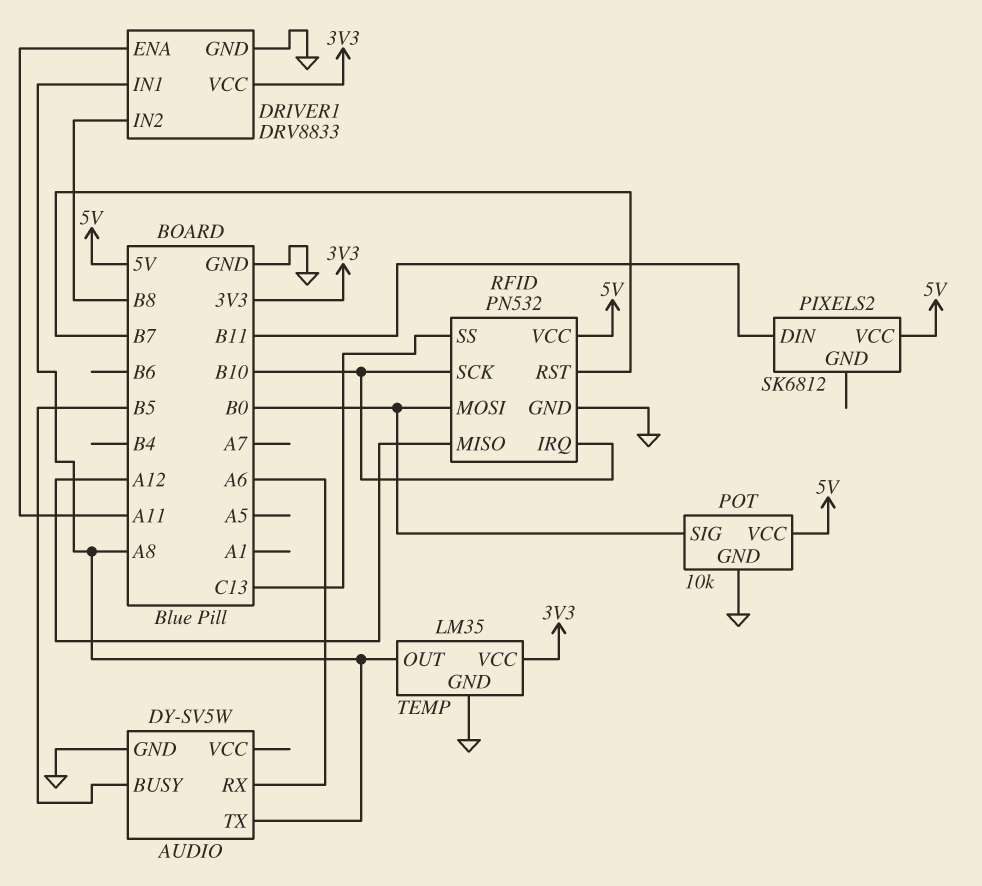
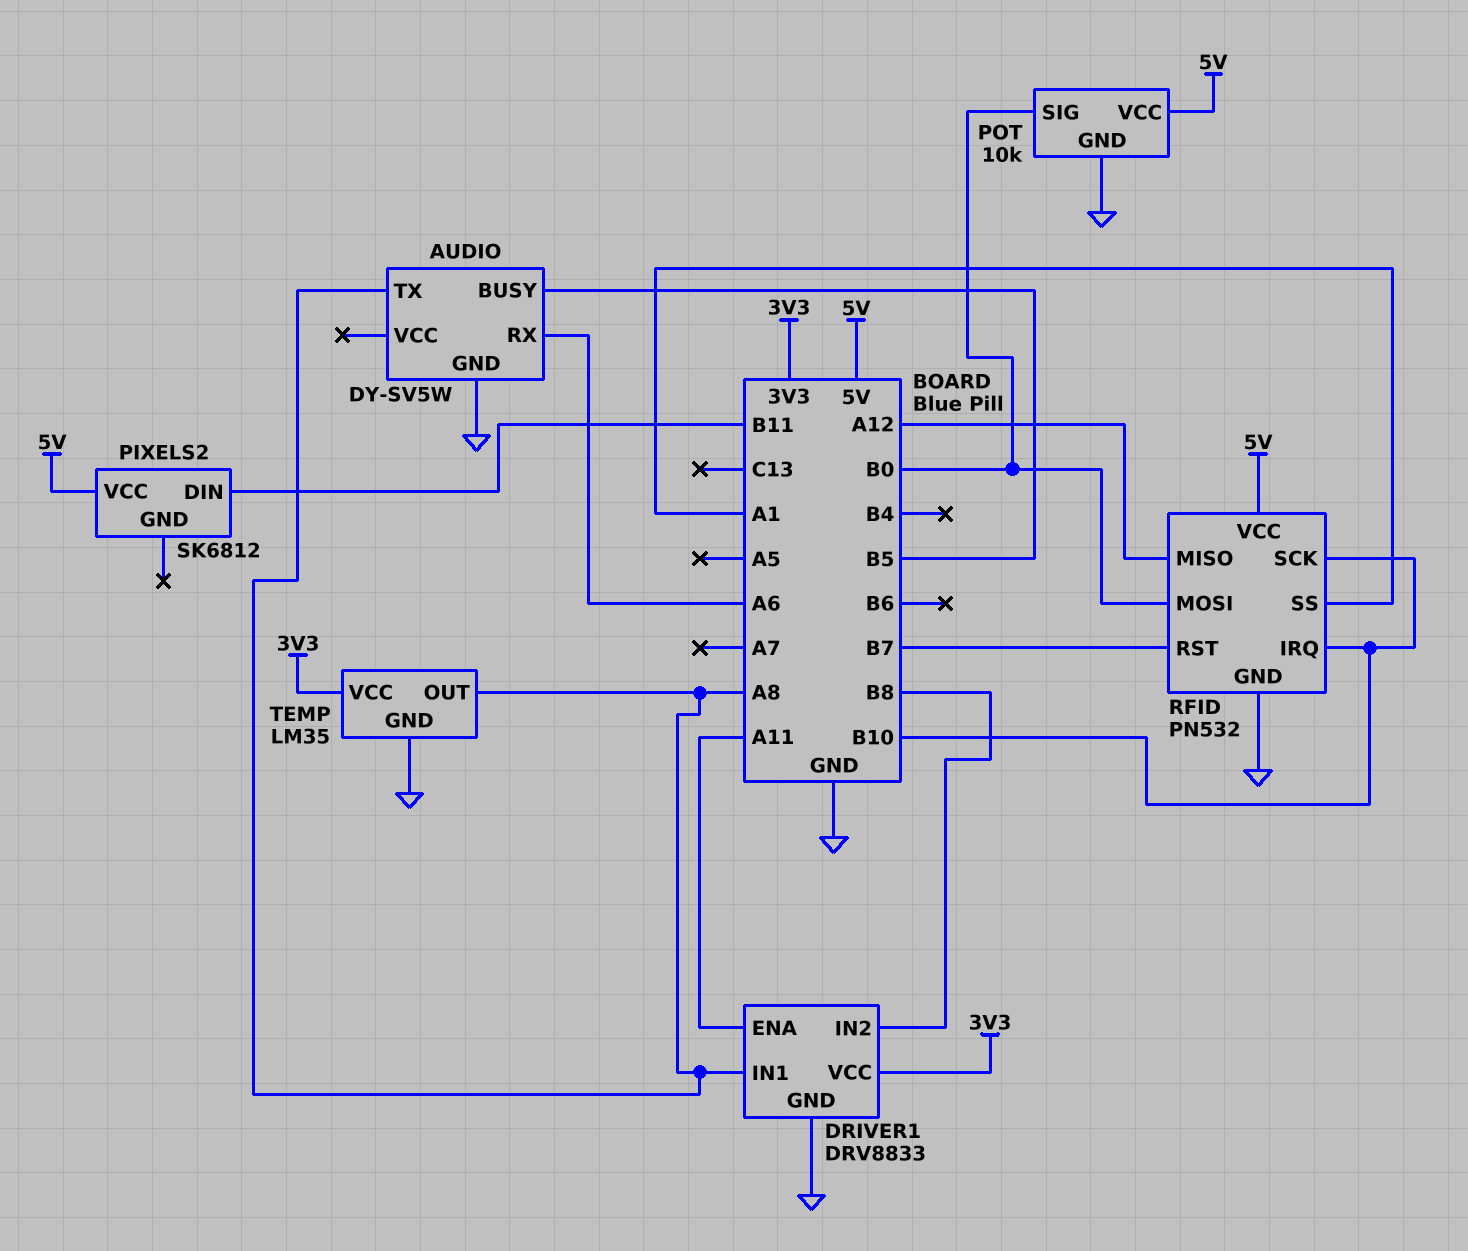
RFID pin SS: C13 -> A1

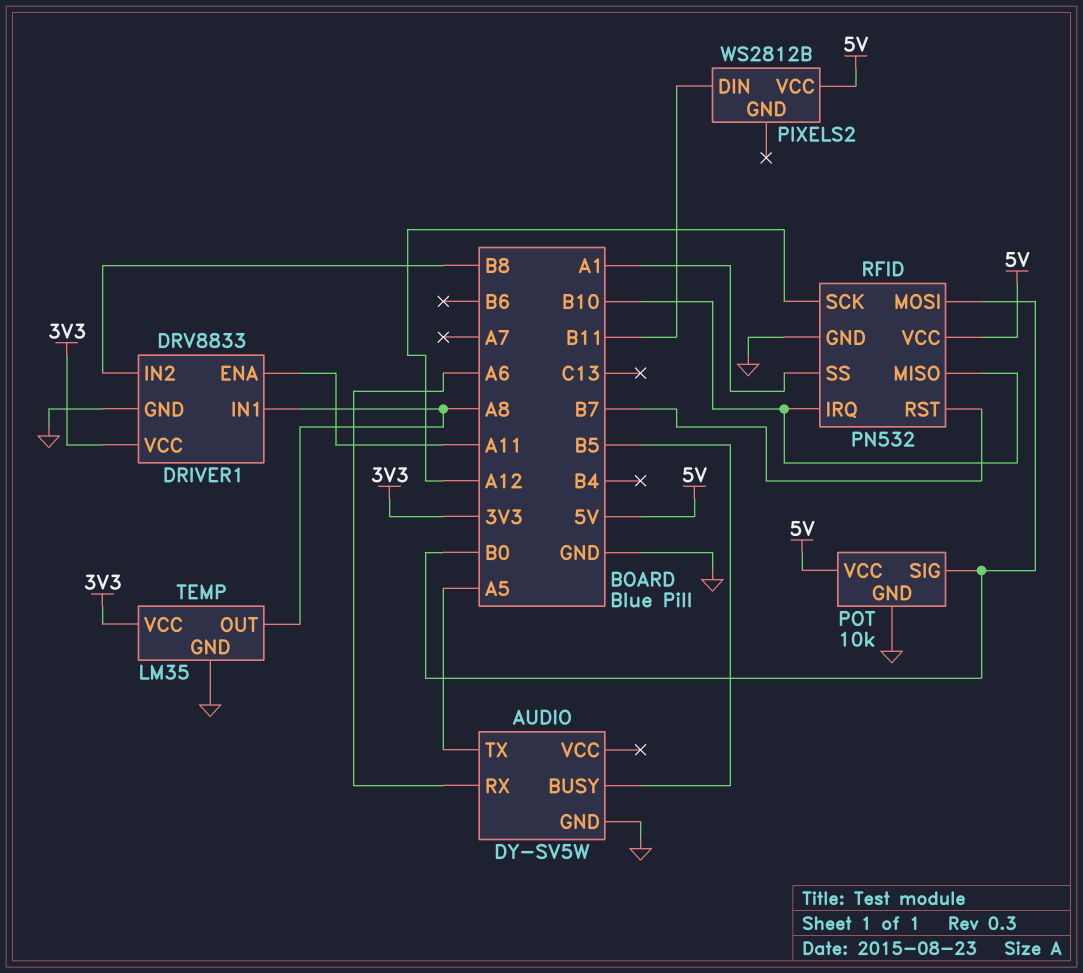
AUDIO pin TX: A8 -> A5
PIXELS2: SK6812 -> WS2812B
RFID pin MISO: A12 -> B10
RFID pin SCK: B10 -> A12

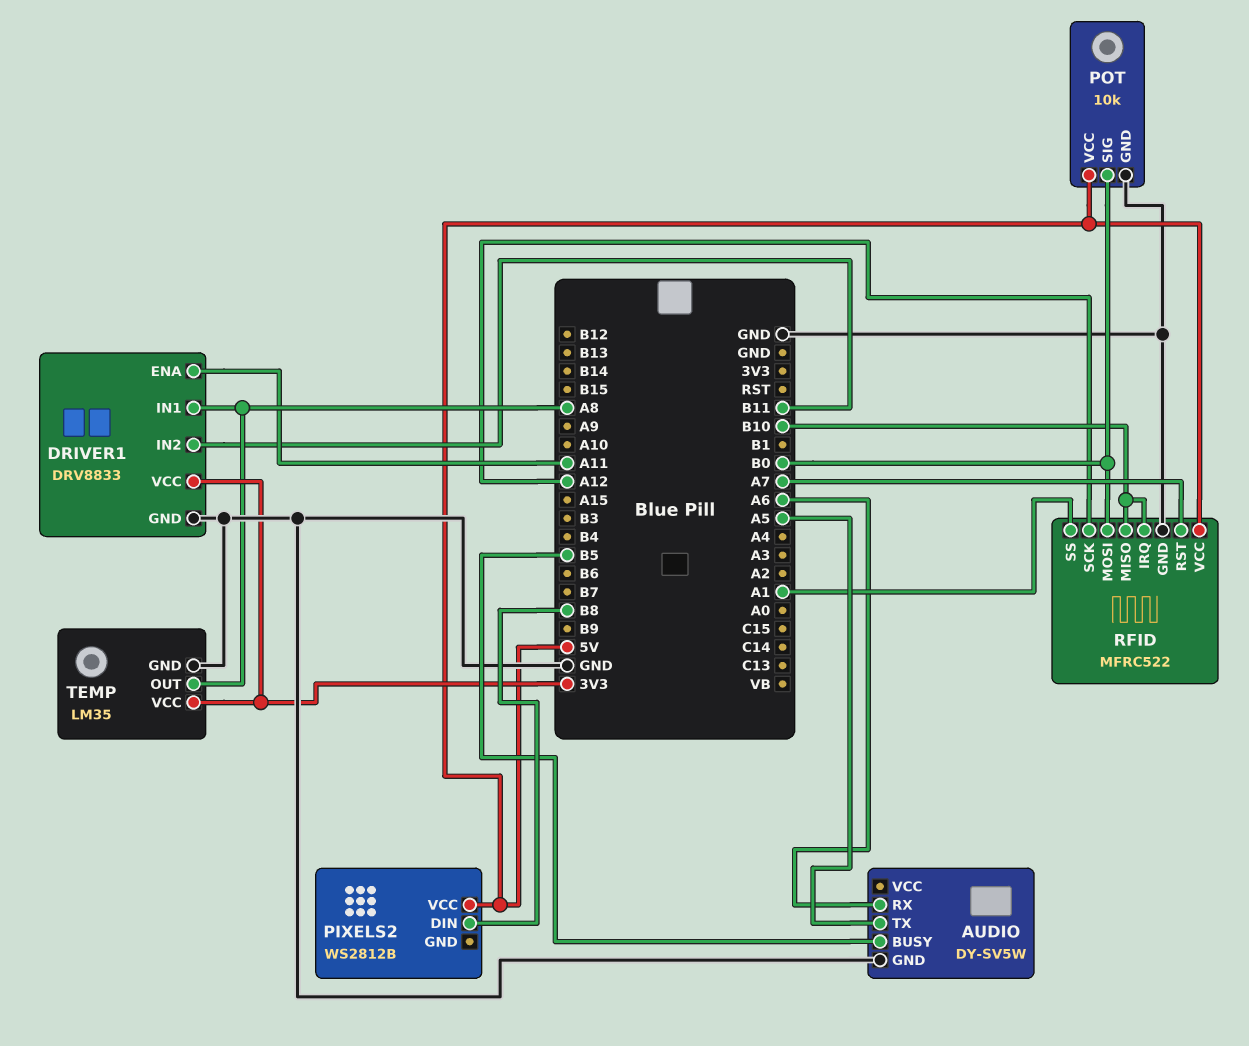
DRIVER1 pin IN2: B8 -> B11
PIXELS2 pin DIN: B11 -> B8
RFID: PN532 -> MFRC522
RFID pin RST: B7 -> A7

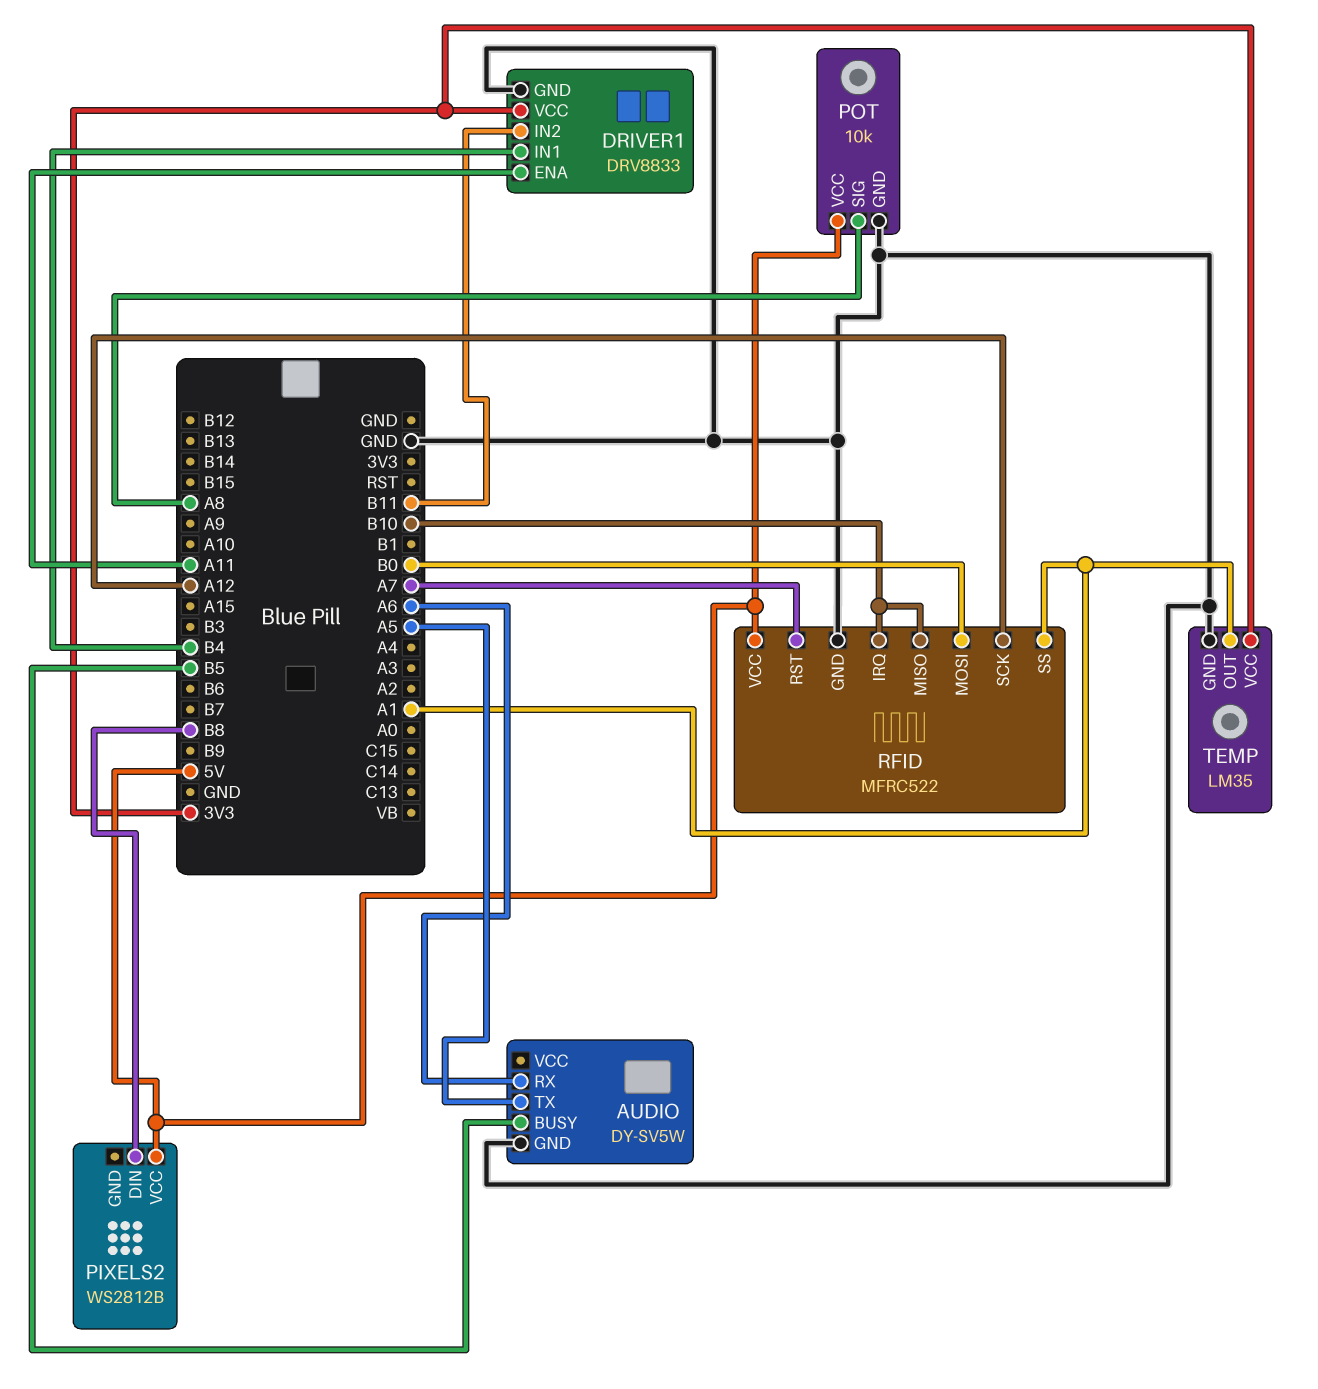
DRIVER1 pin IN1: A8 -> B4
POT pin SIG: B0 -> A8
TEMP pin OUT: A8 -> A1

